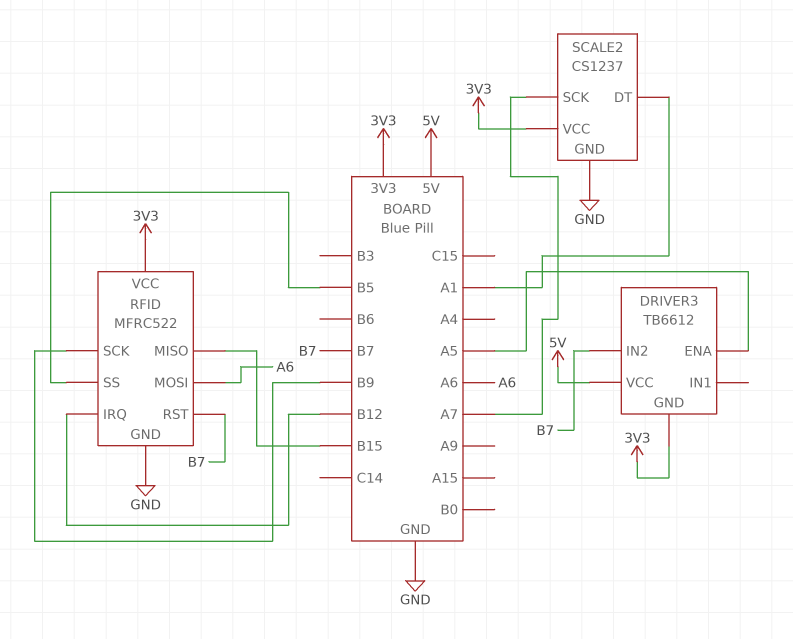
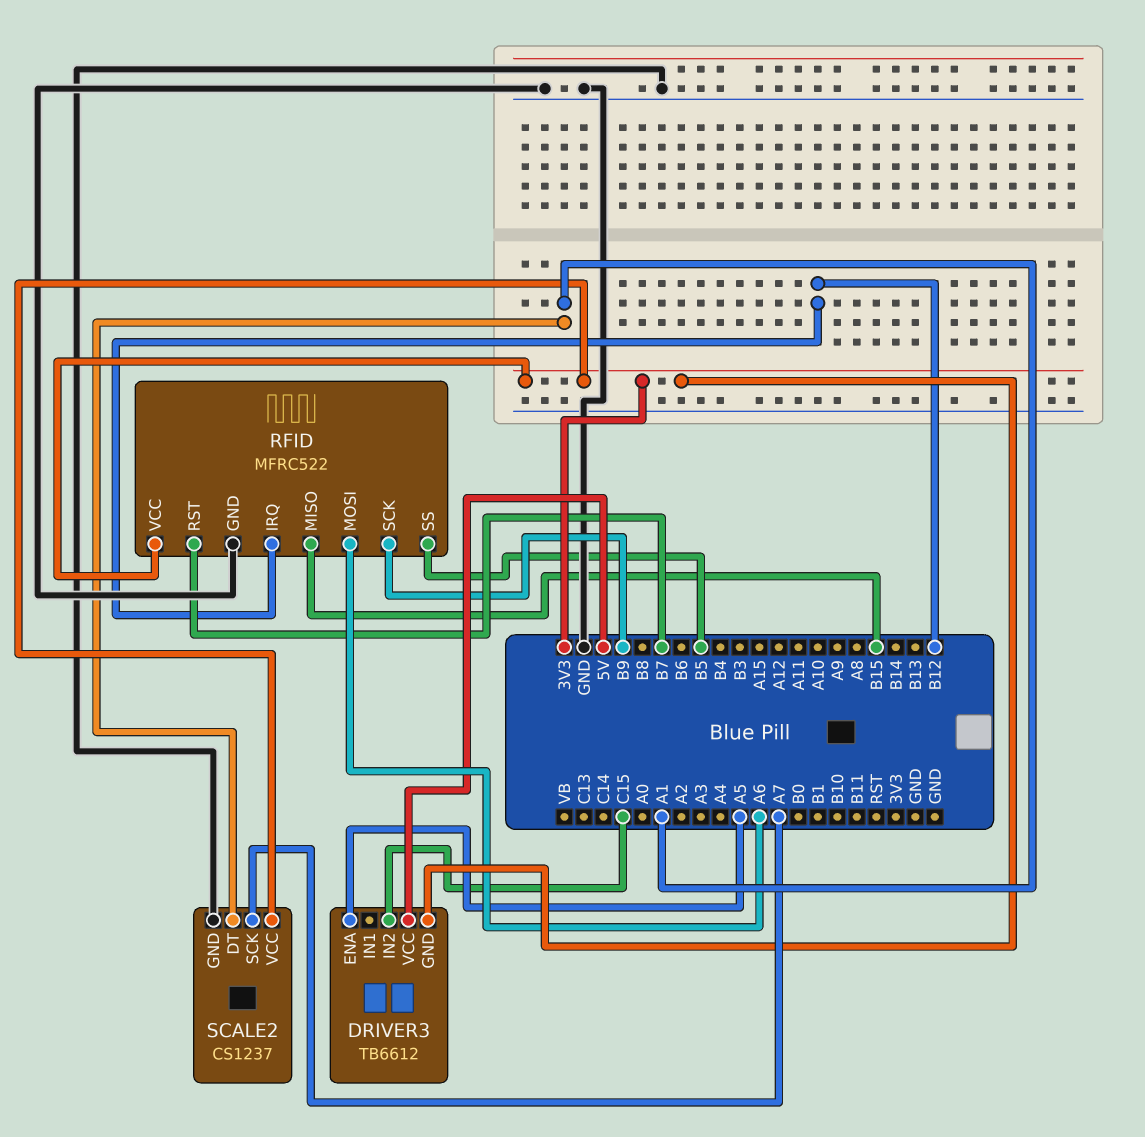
DRIVER3 pin IN2: B7 -> C15

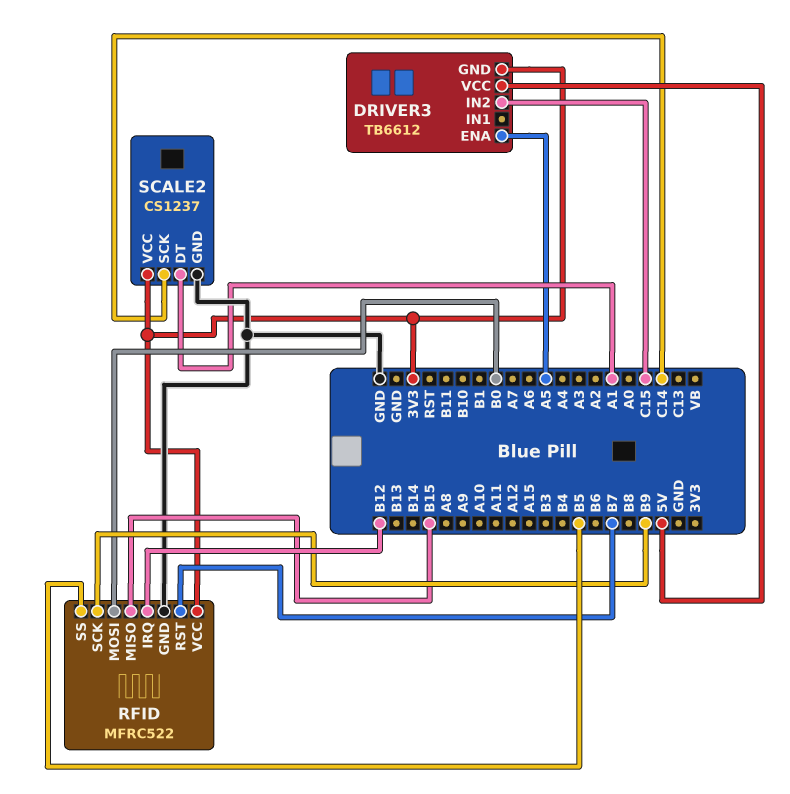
RFID pin MOSI: A6 -> B0
SCALE2 pin SCK: A7 -> C14

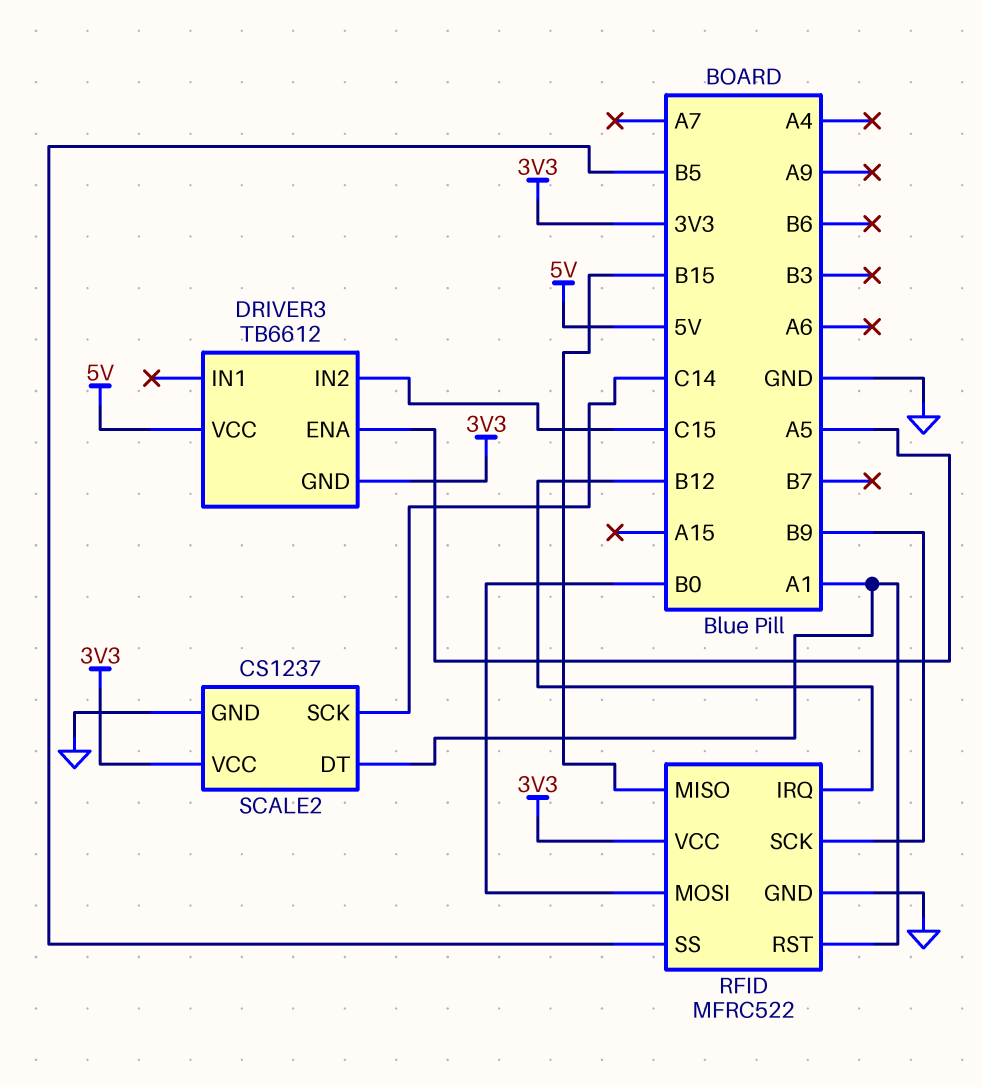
RFID pin RST: B7 -> A1

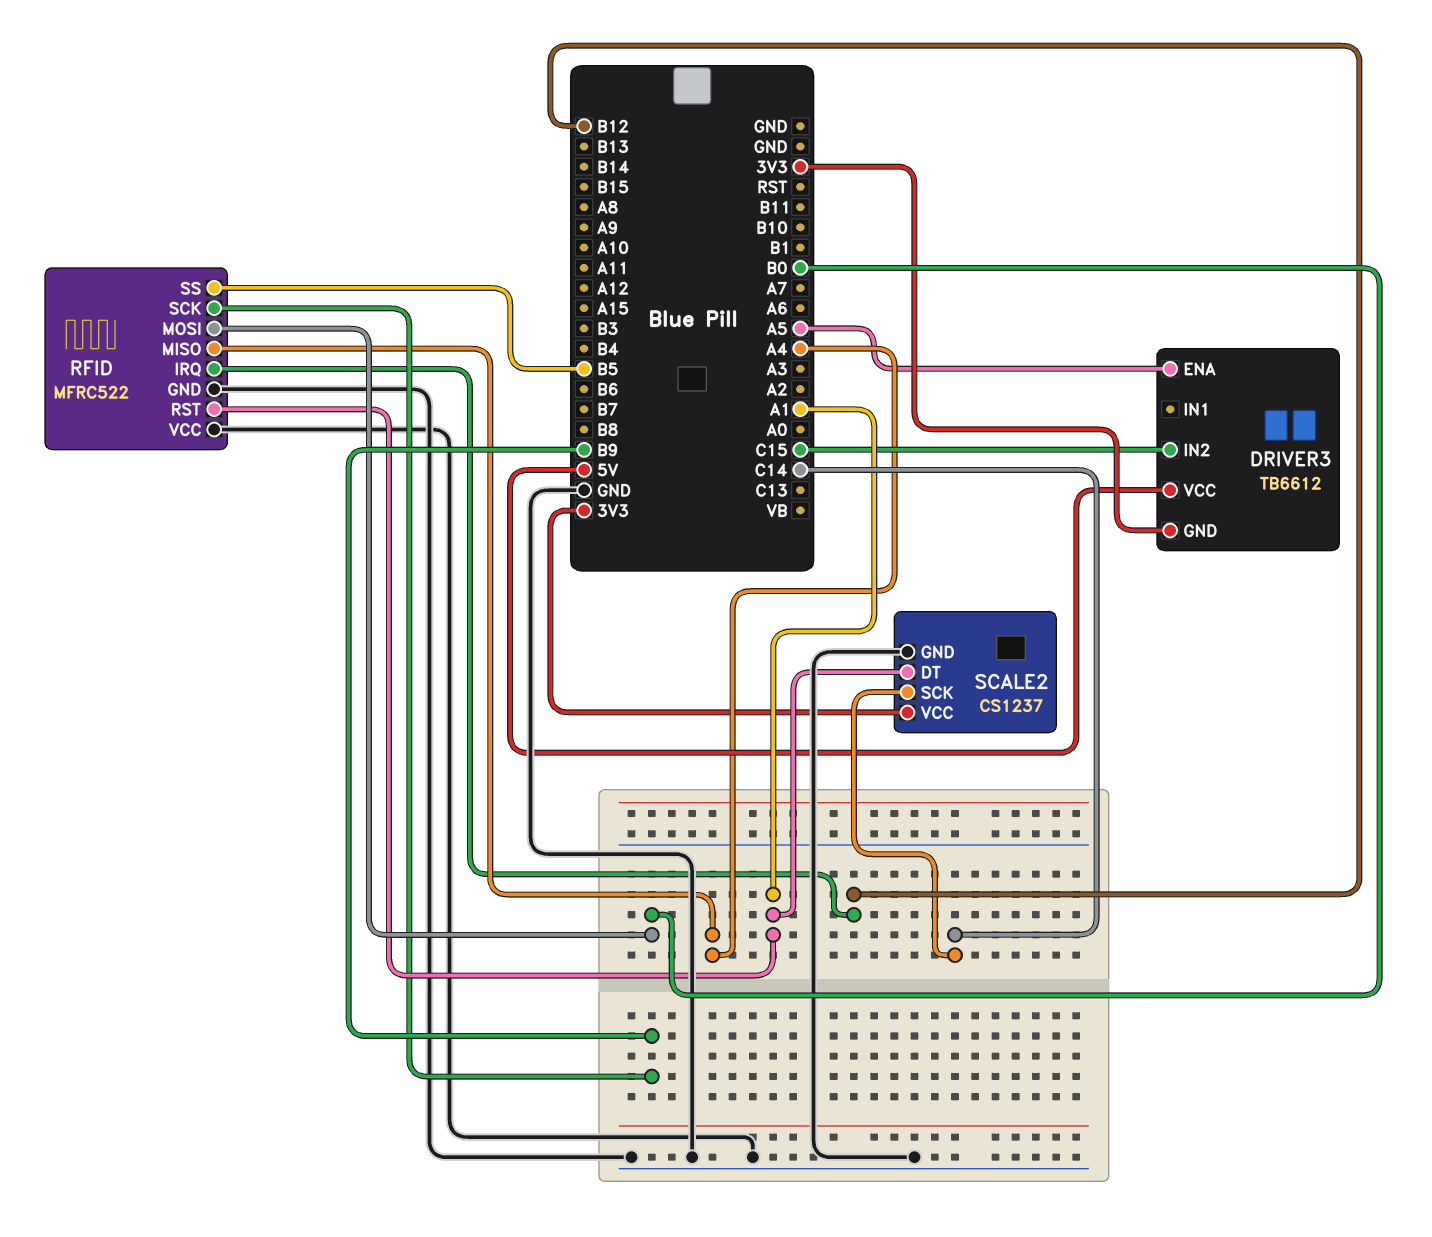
RFID pin MISO: B15 -> A4
RFID pin VCC: 3V3 -> GND

